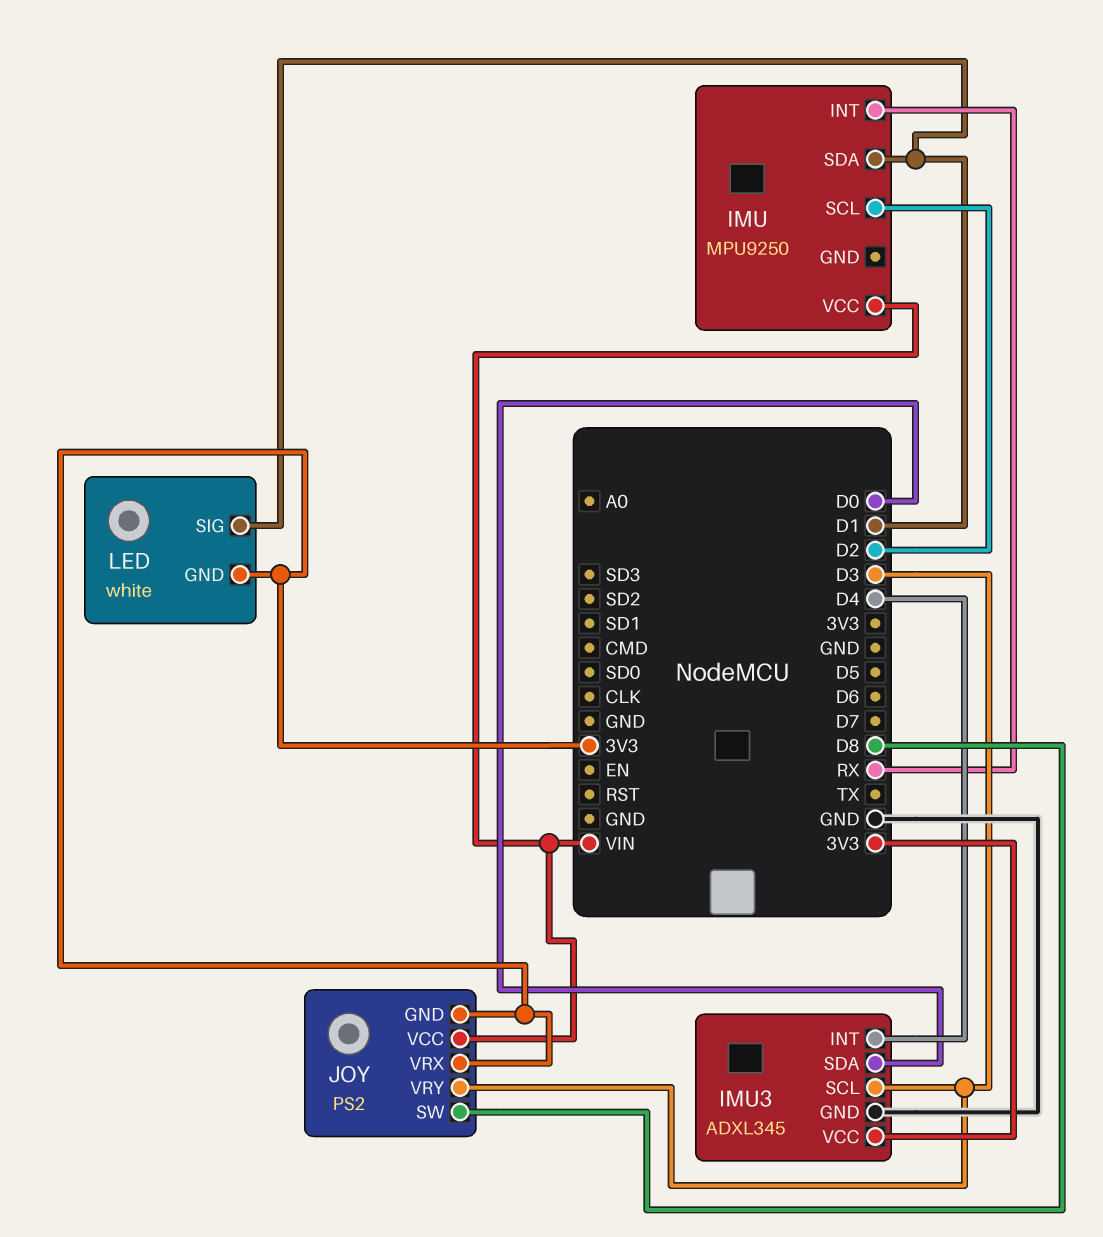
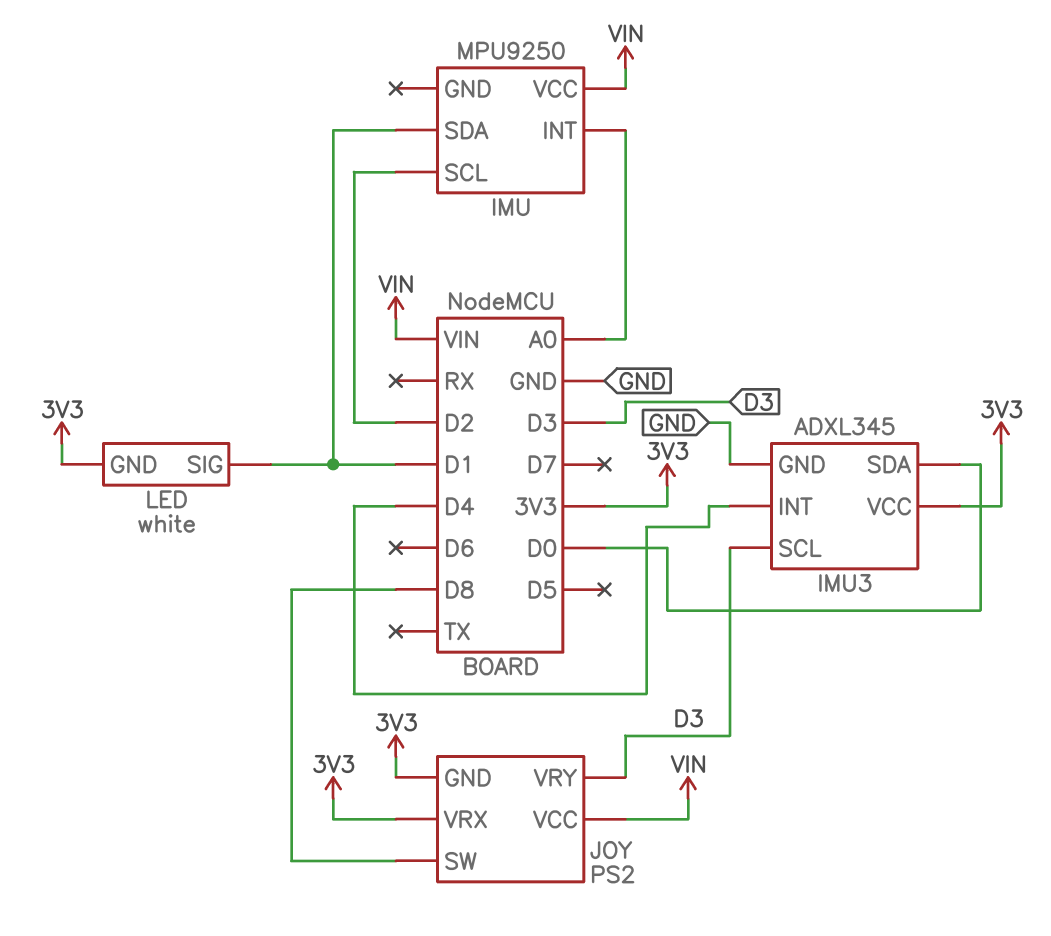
IMU pin INT: RX -> A0

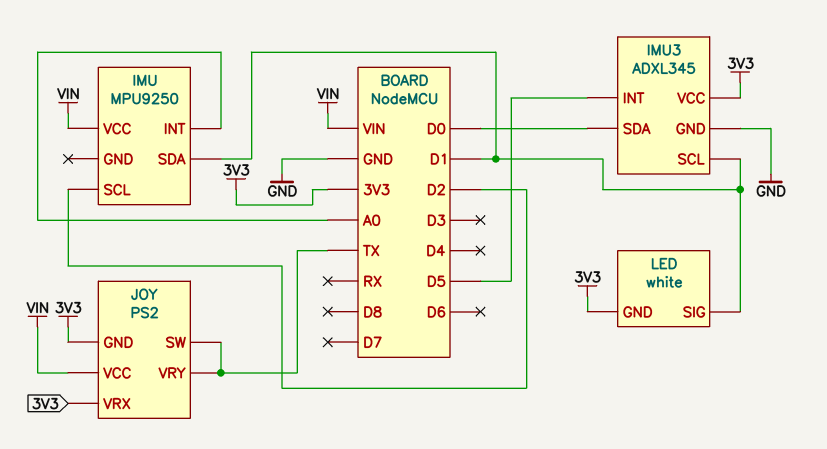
IMU3 pin INT: D4 -> D5
IMU3 pin SCL: D3 -> D1
JOY pin SW: D8 -> TX
JOY pin VRY: D3 -> TX

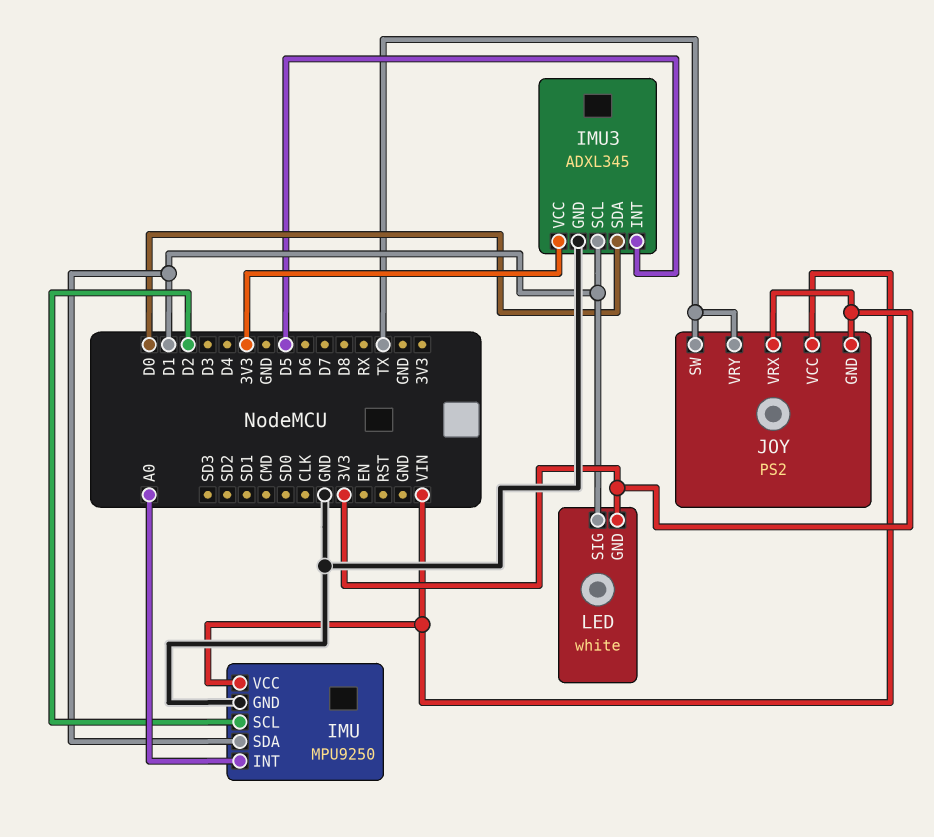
IMU pin GND: none -> GND

